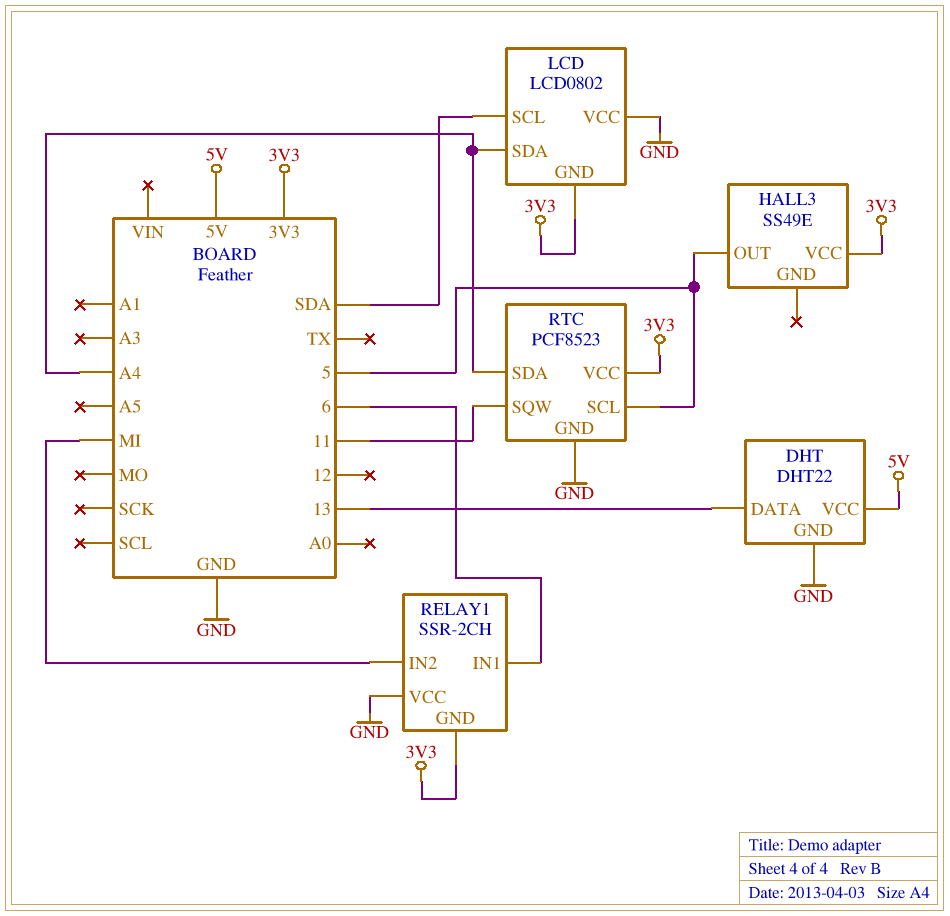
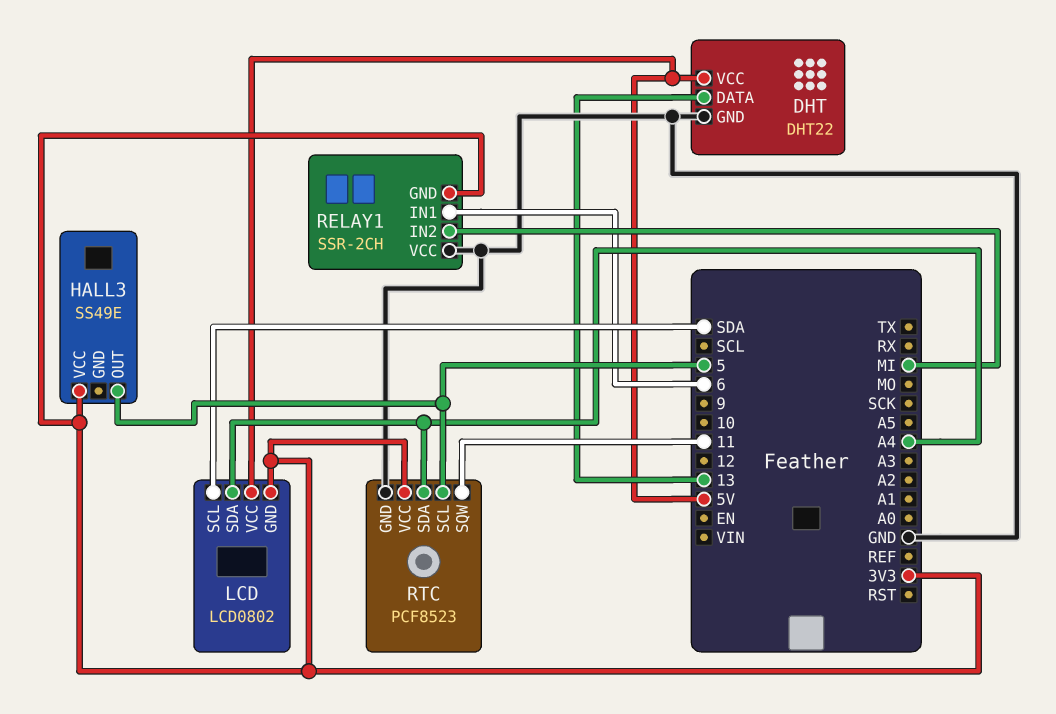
LCD pin VCC: GND -> 5V

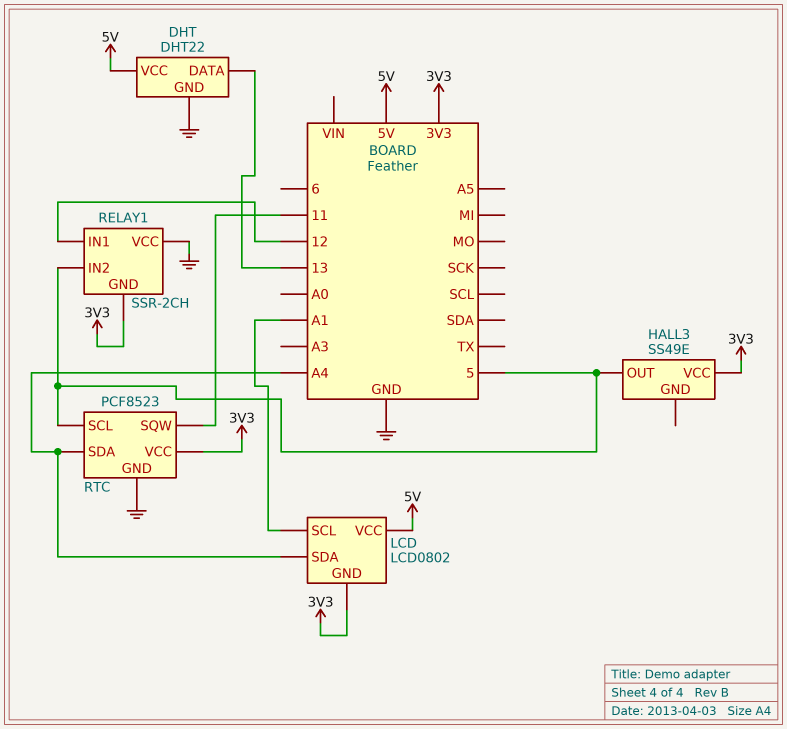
LCD pin SCL: SDA -> A1
RELAY1 pin IN1: 6 -> 12
RELAY1 pin IN2: MI -> 5

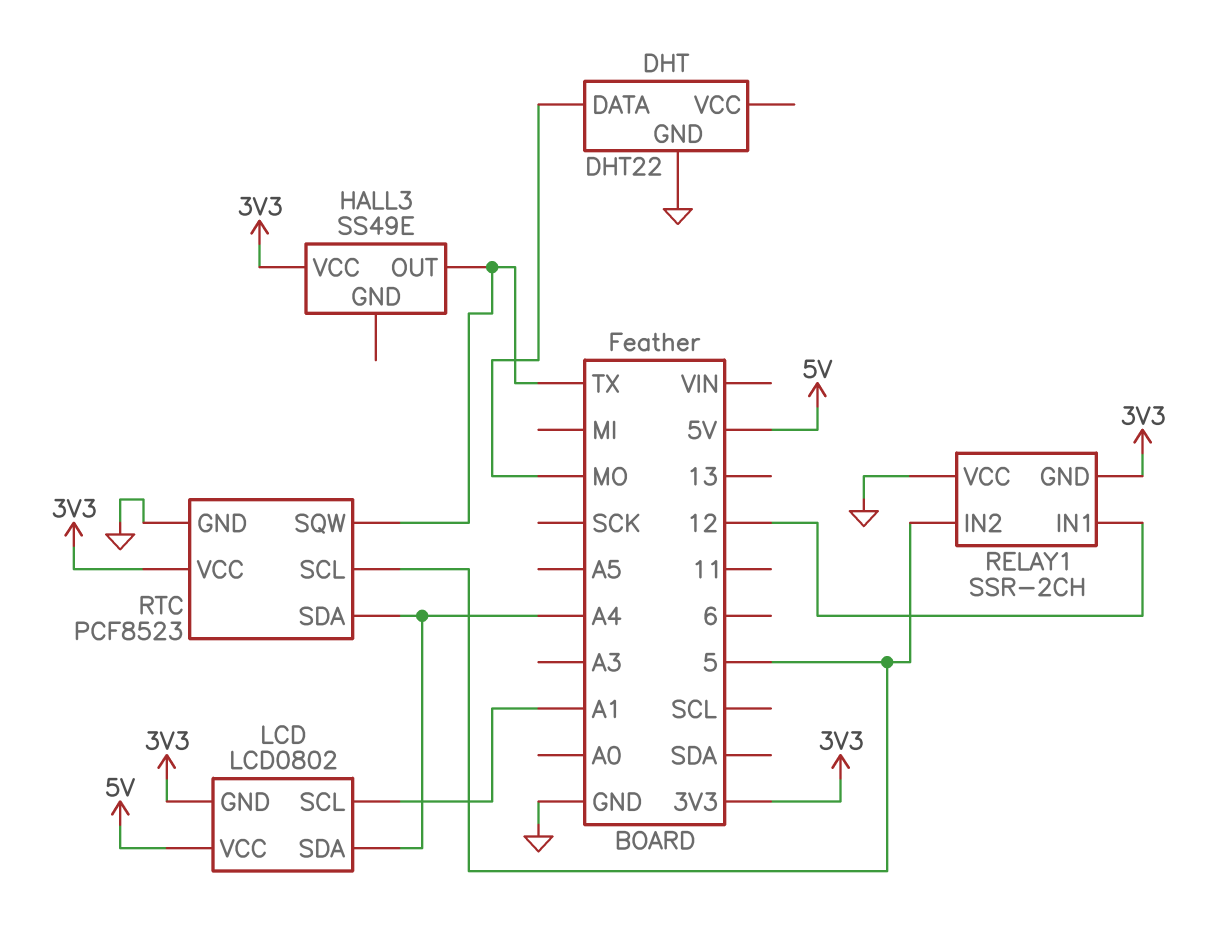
DHT pin DATA: 13 -> MO
DHT pin VCC: 5V -> none
HALL3 pin OUT: 5 -> TX
RTC pin SQW: 11 -> TX

